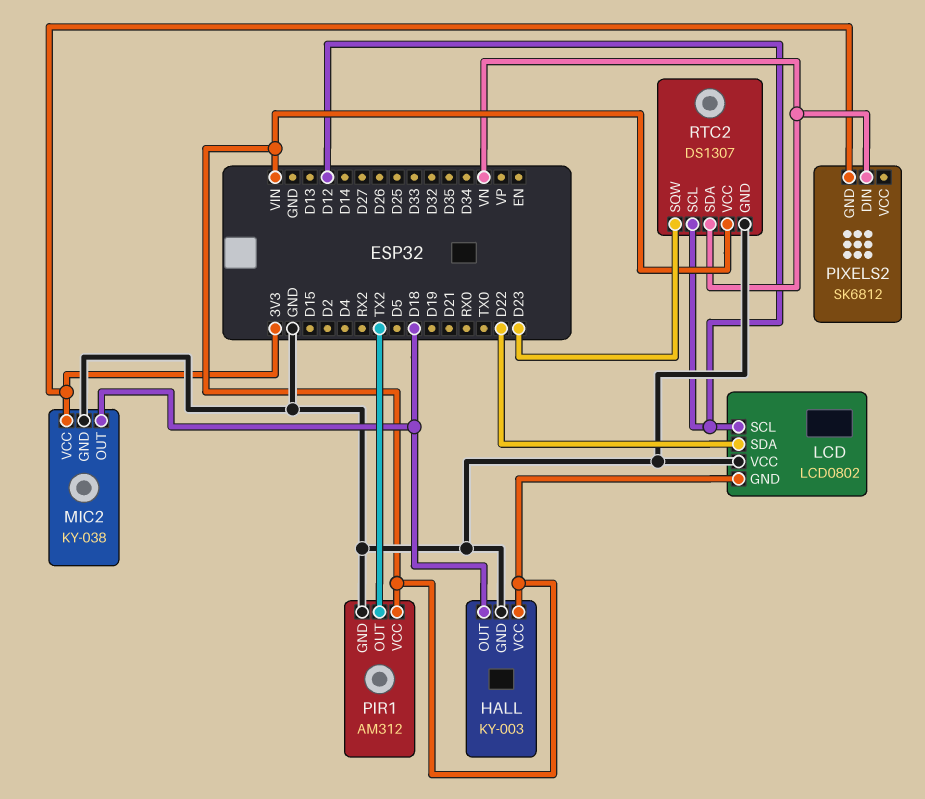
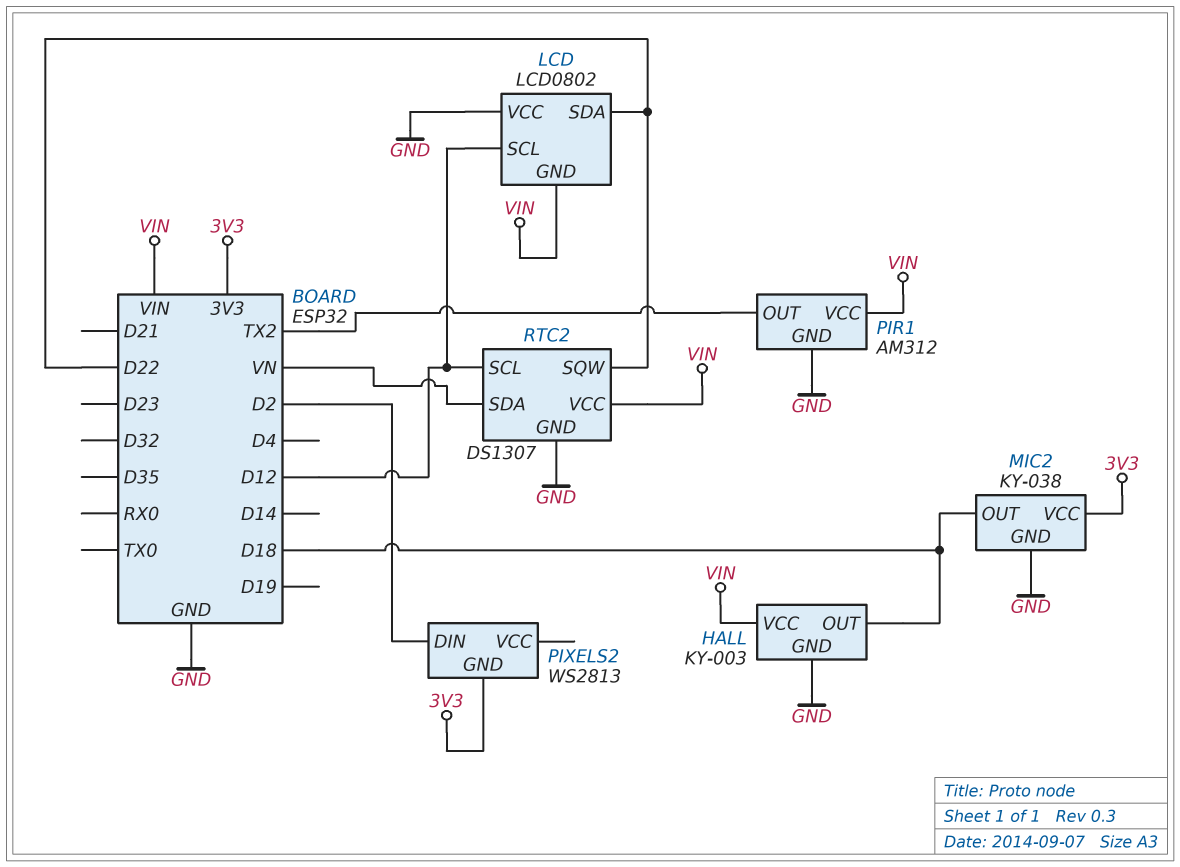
PIXELS2: SK6812 -> WS2813
PIXELS2 pin DIN: VN -> D2
RTC2 pin SQW: D23 -> D22

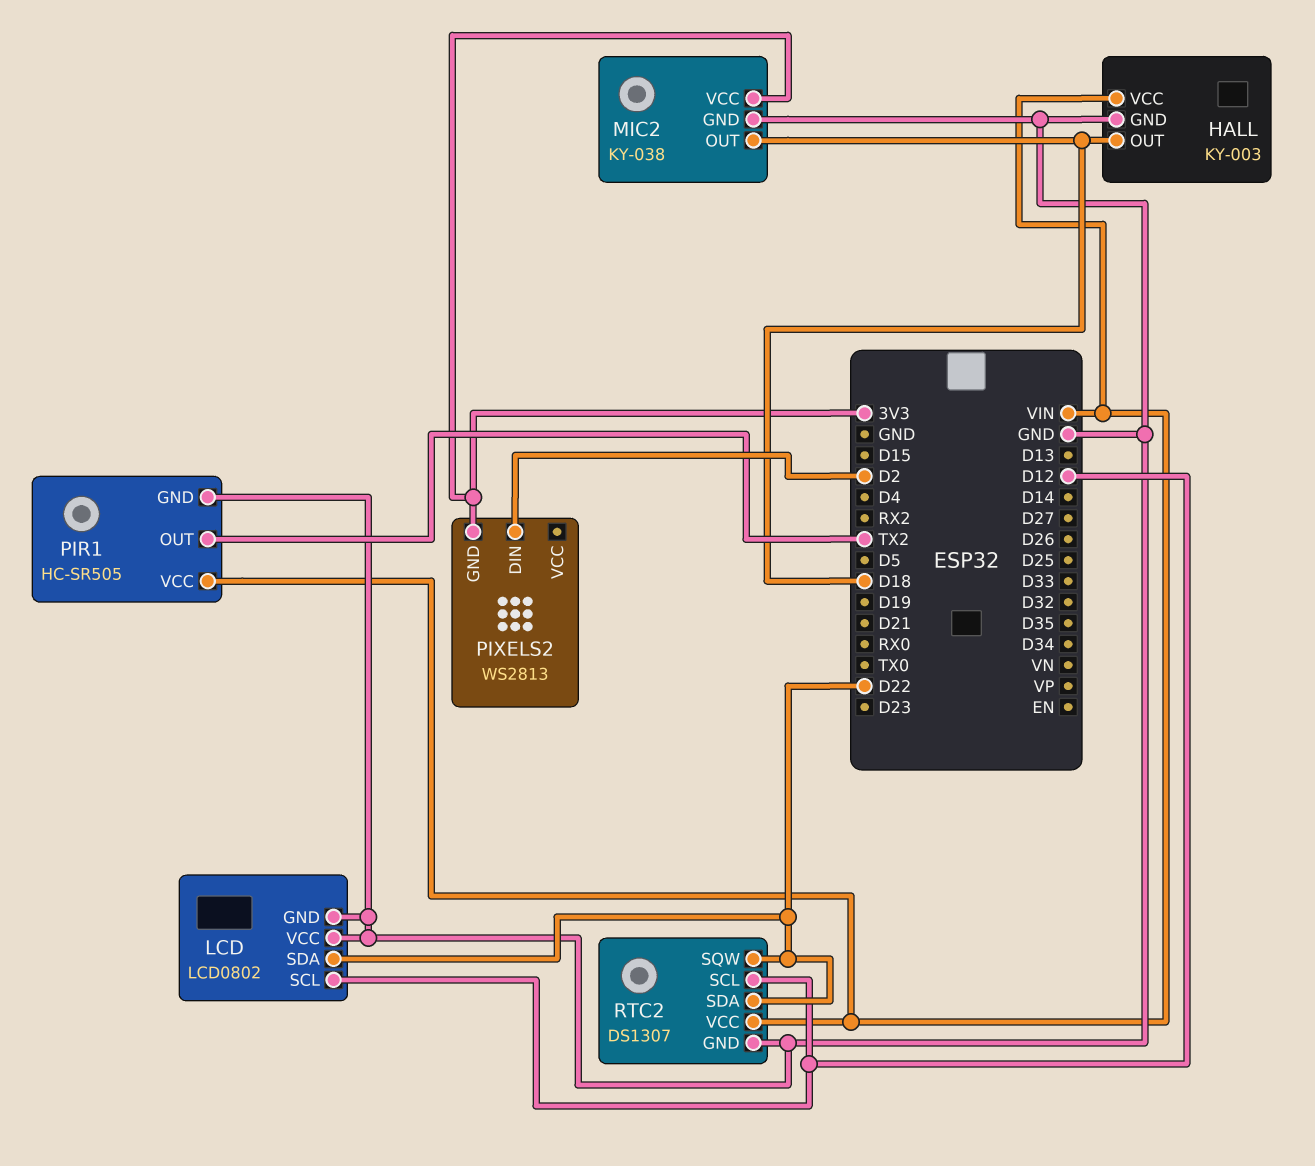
LCD pin GND: VIN -> GND
PIR1: AM312 -> HC-SR505
RTC2 pin SDA: VN -> D22

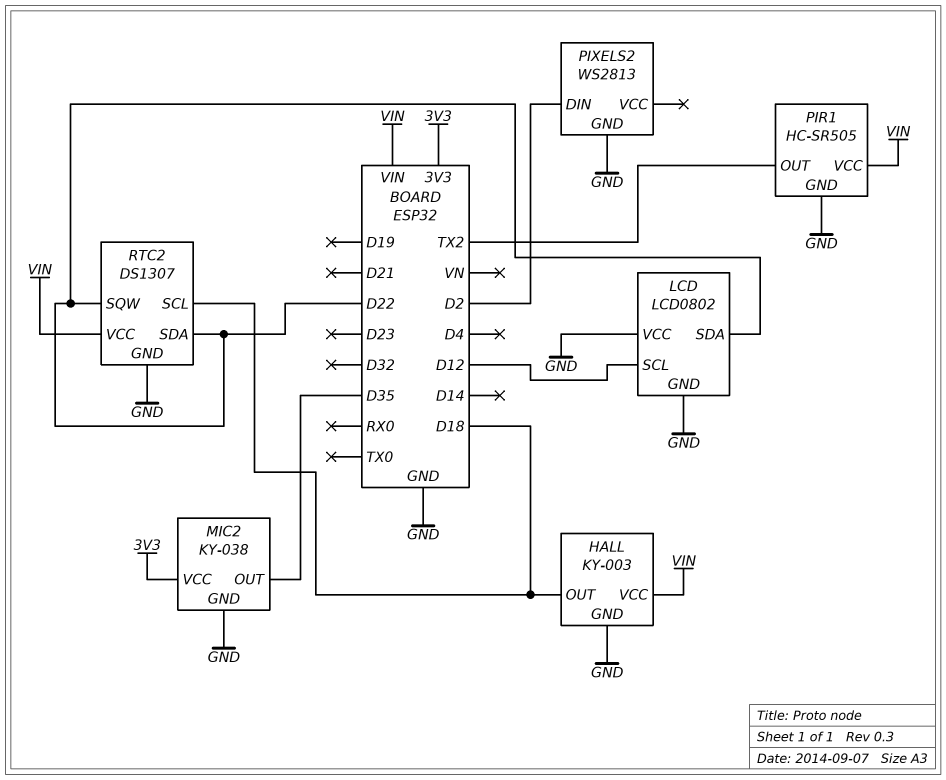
MIC2 pin OUT: D18 -> D35
PIXELS2 pin GND: 3V3 -> GND
RTC2 pin SCL: D12 -> D18

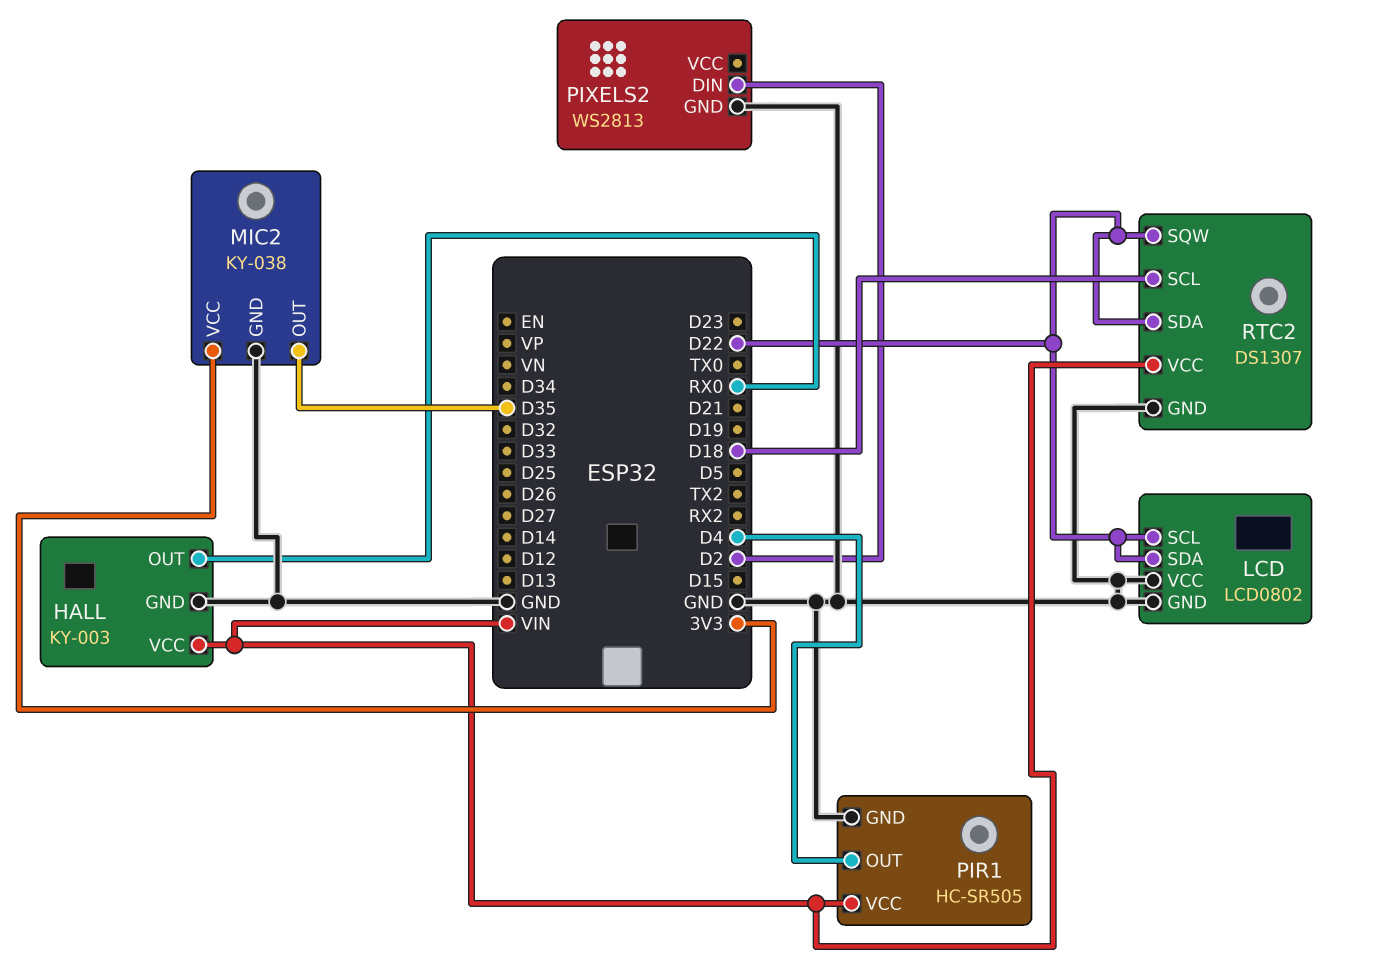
HALL pin OUT: D18 -> RX0
LCD pin SCL: D12 -> D22
PIR1 pin OUT: TX2 -> D4

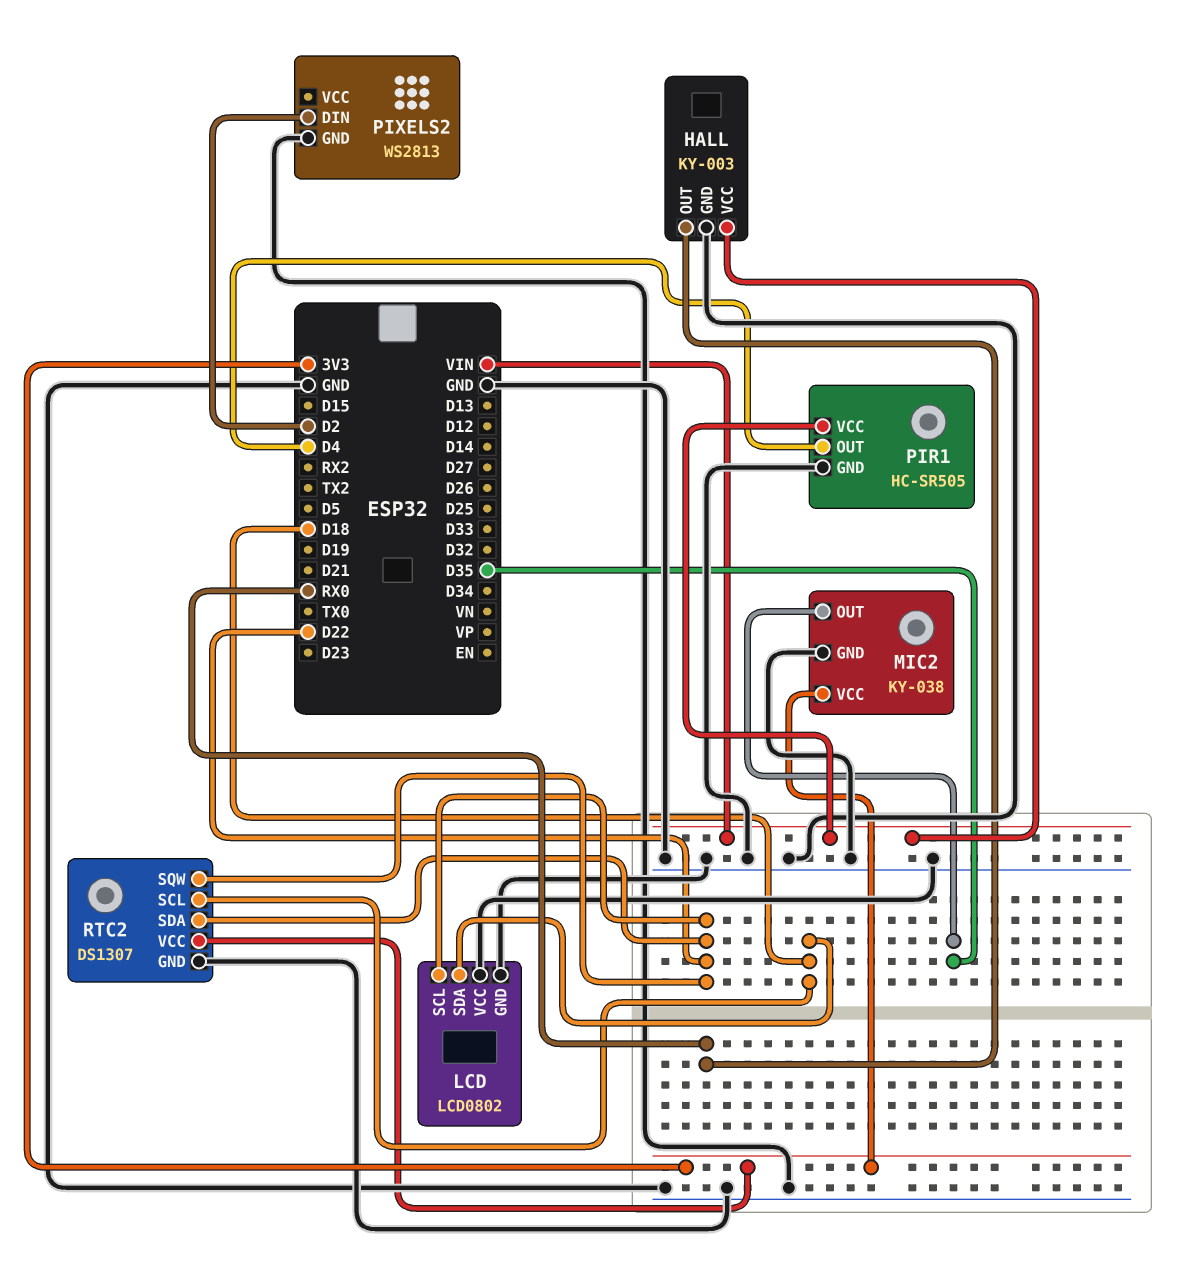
LCD pin SDA: D22 -> D18
RTC2 pin VCC: VIN -> 3V3

